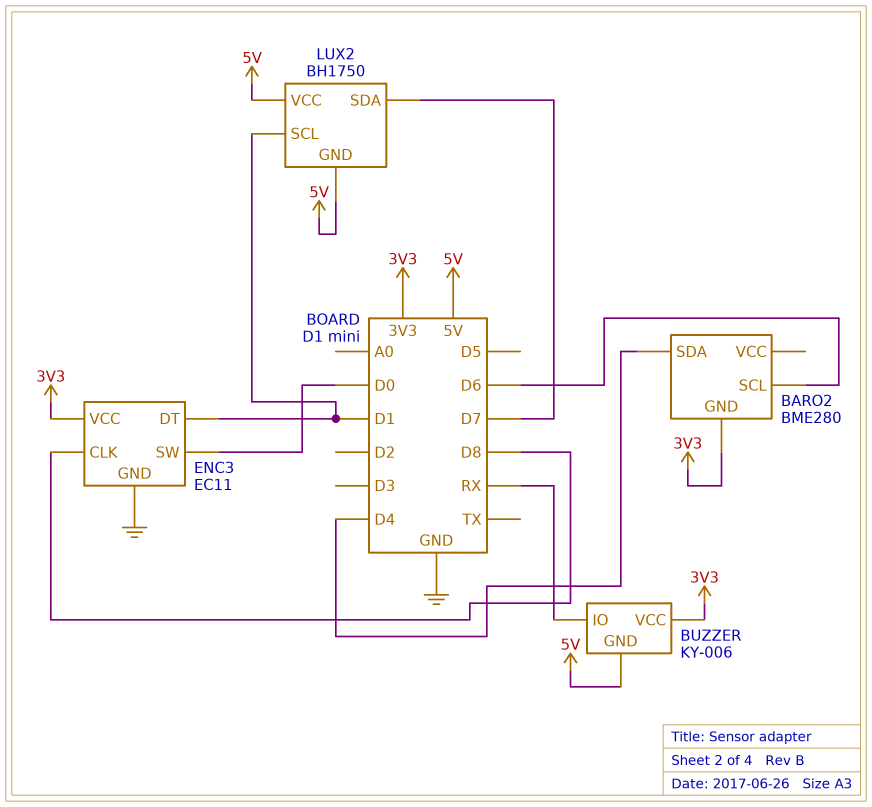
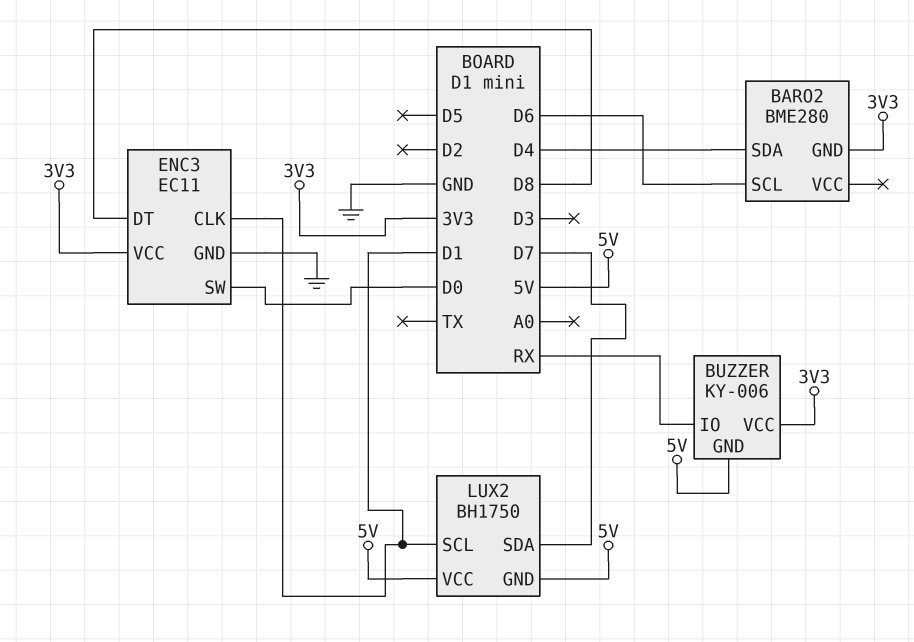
ENC3 pin CLK: D8 -> D1
ENC3 pin DT: D1 -> D8

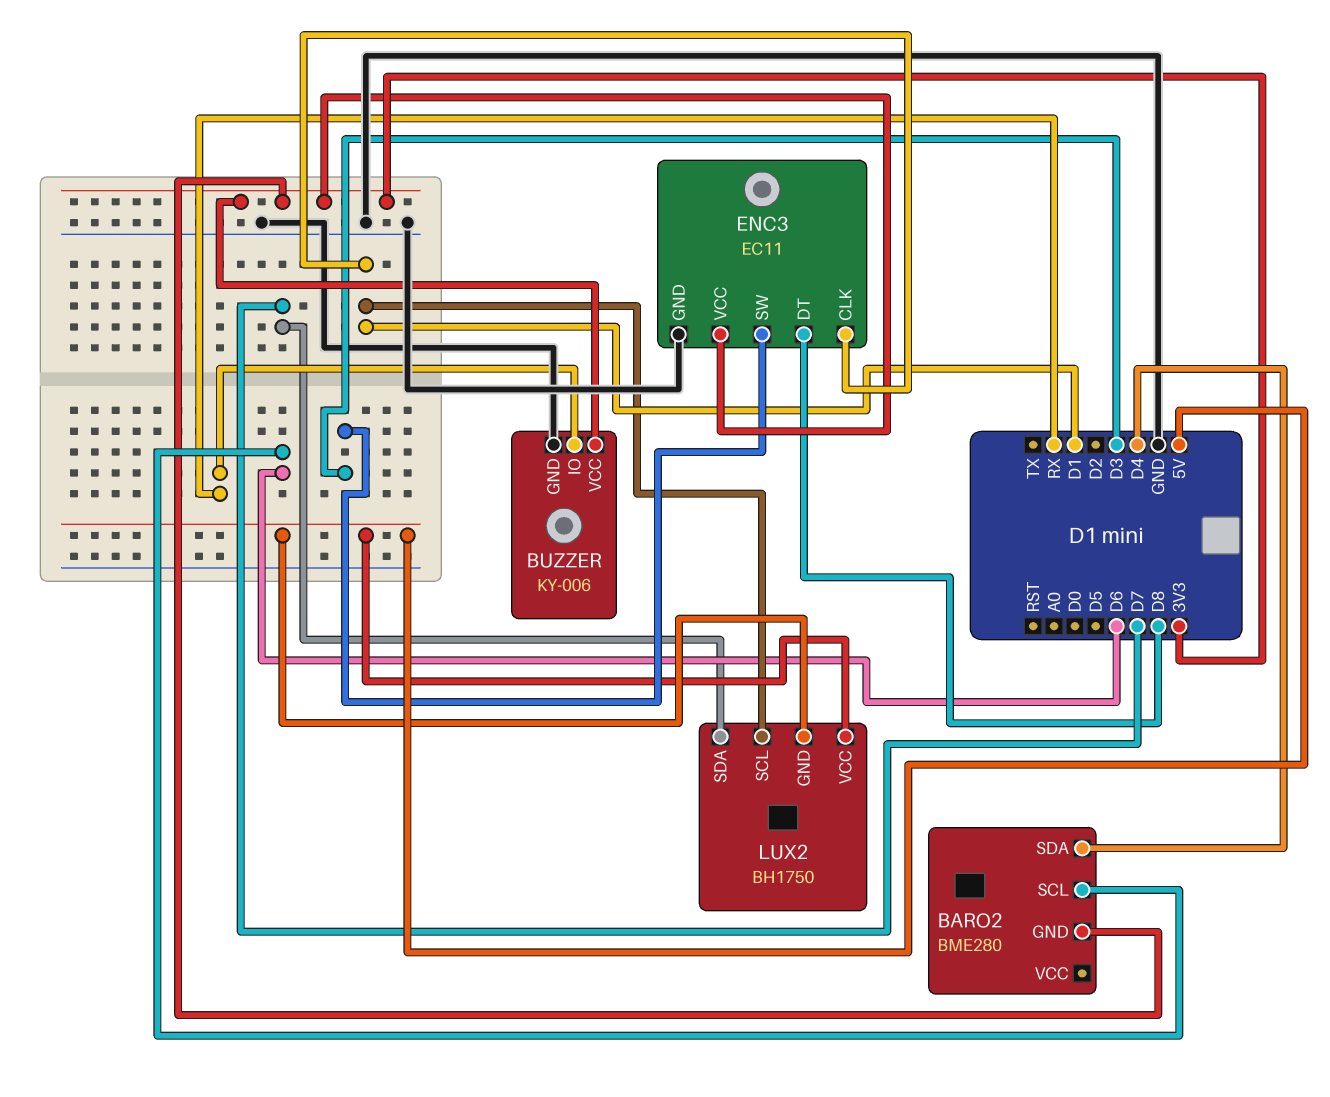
BUZZER pin GND: 5V -> GND
ENC3 pin SW: D0 -> D3

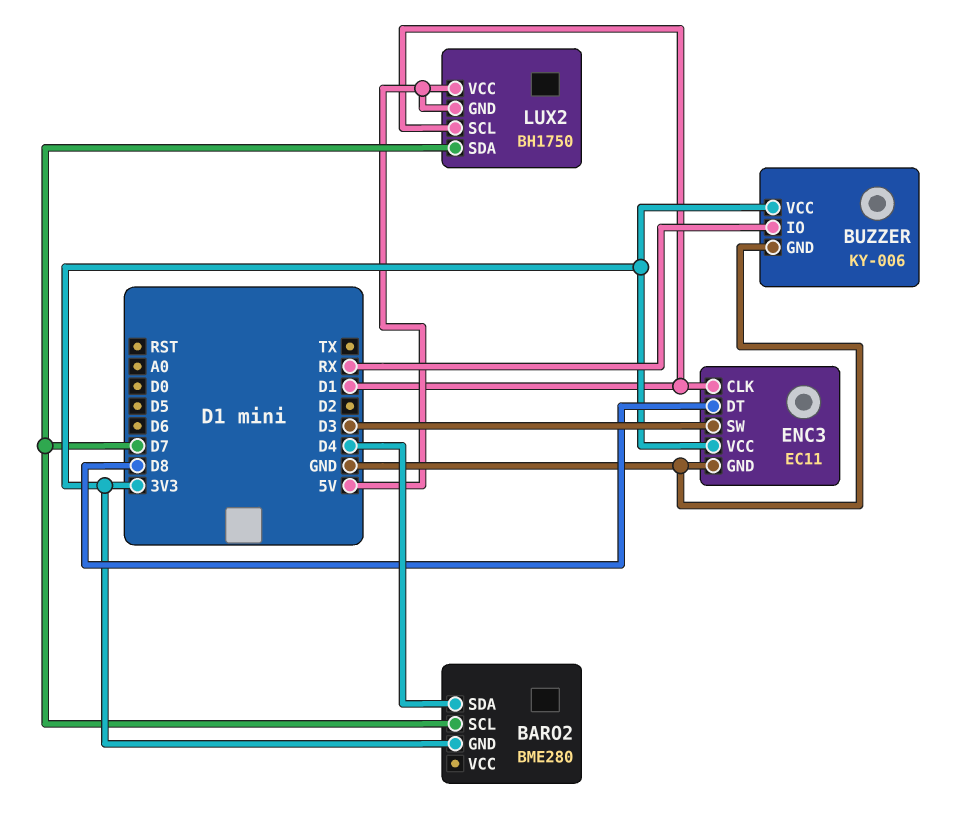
BARO2 pin SCL: D6 -> D7

